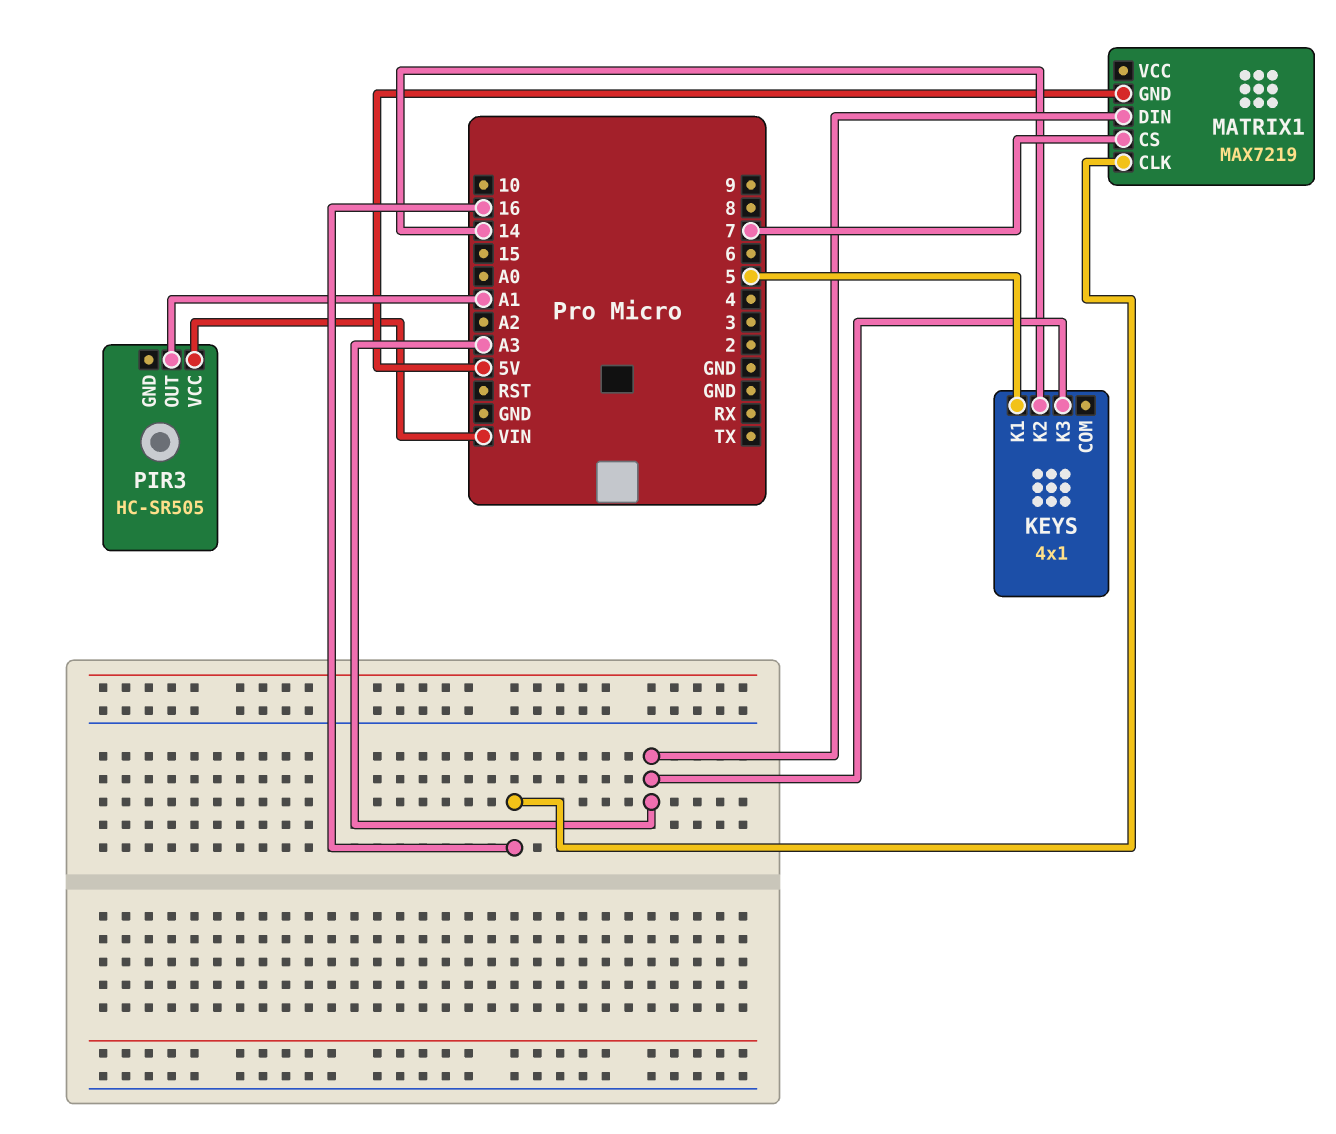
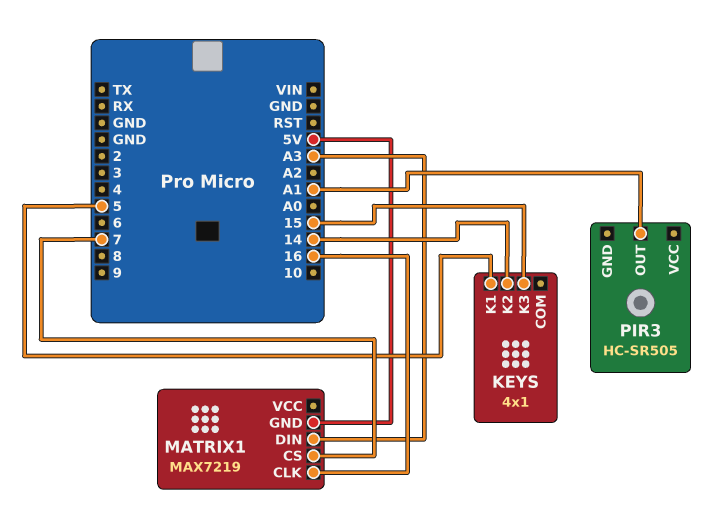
KEYS pin K3: A3 -> 15
PIR3 pin VCC: VIN -> none

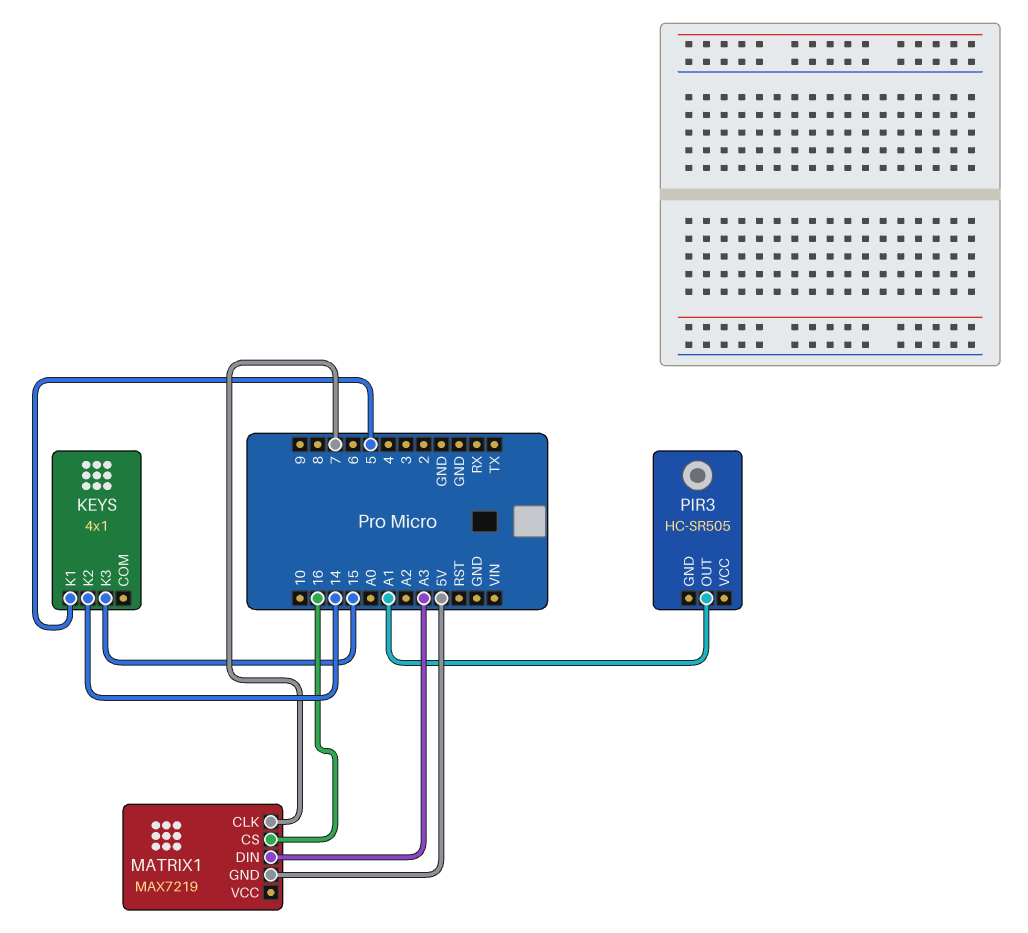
MATRIX1 pin CLK: 16 -> 7
MATRIX1 pin CS: 7 -> 16

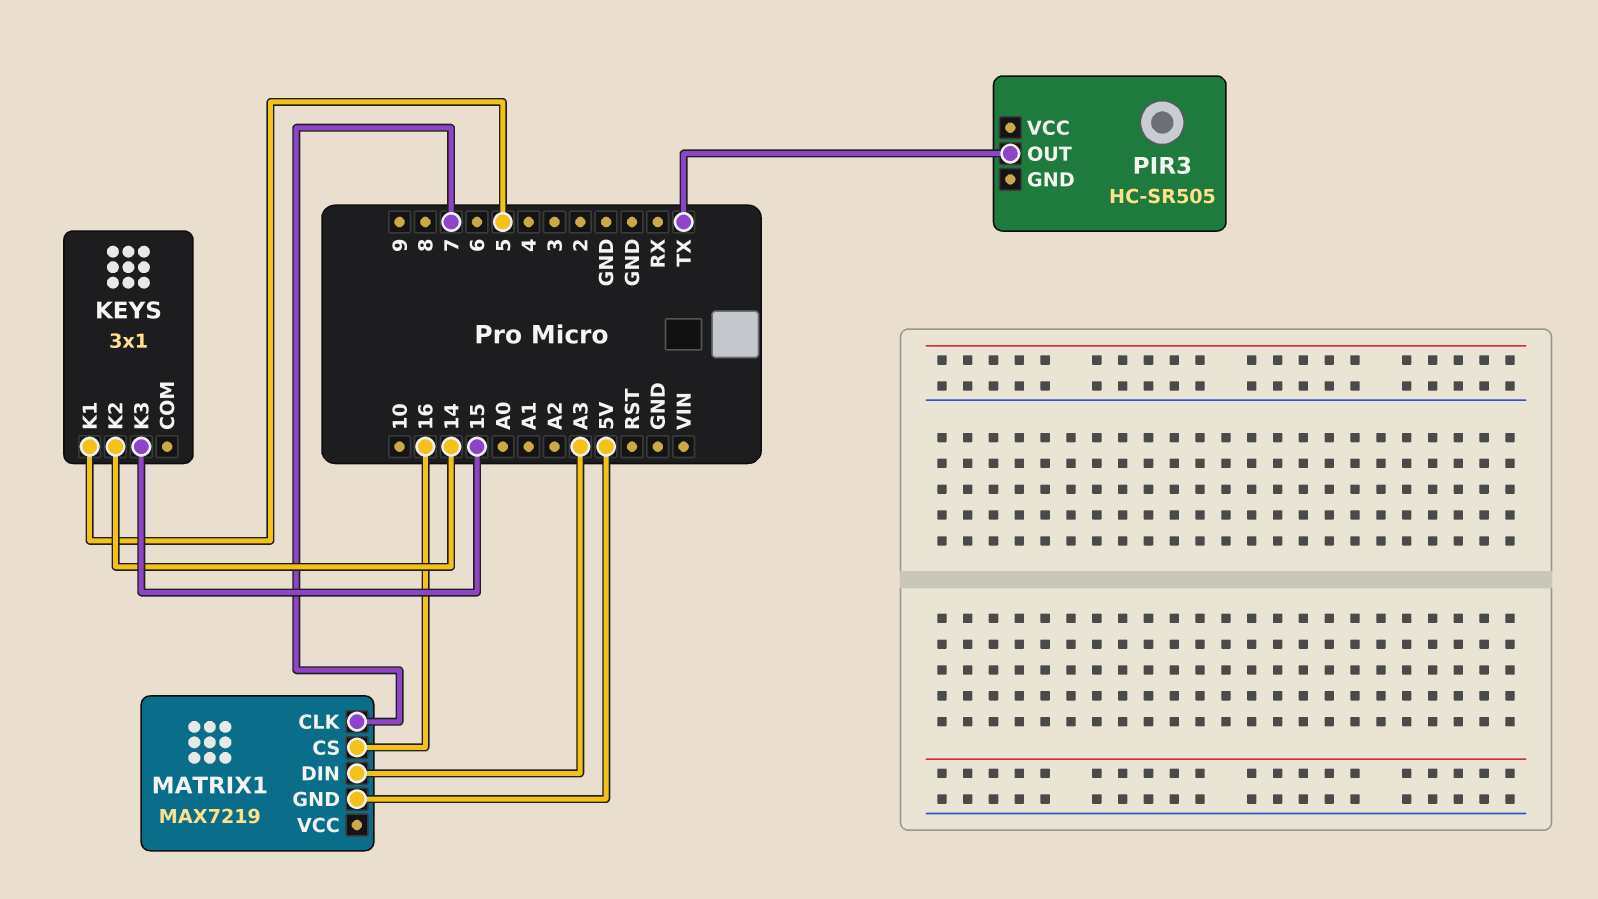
KEYS: 4x1 -> 3x1
PIR3 pin OUT: A1 -> TX

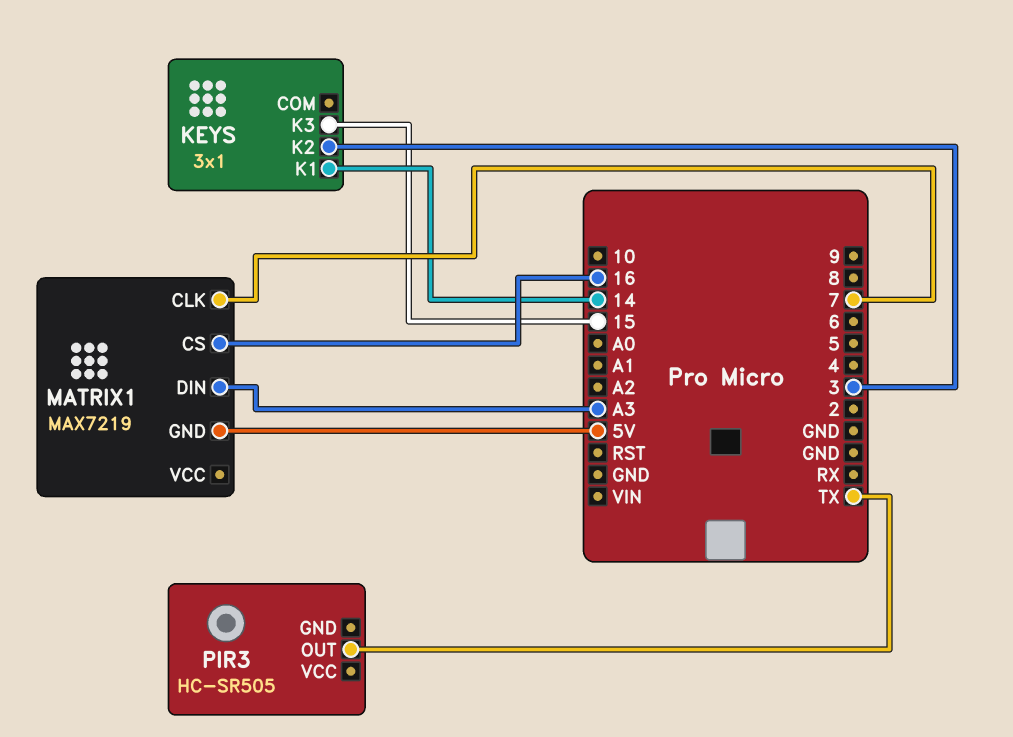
KEYS pin K1: 5 -> 14
KEYS pin K2: 14 -> 3

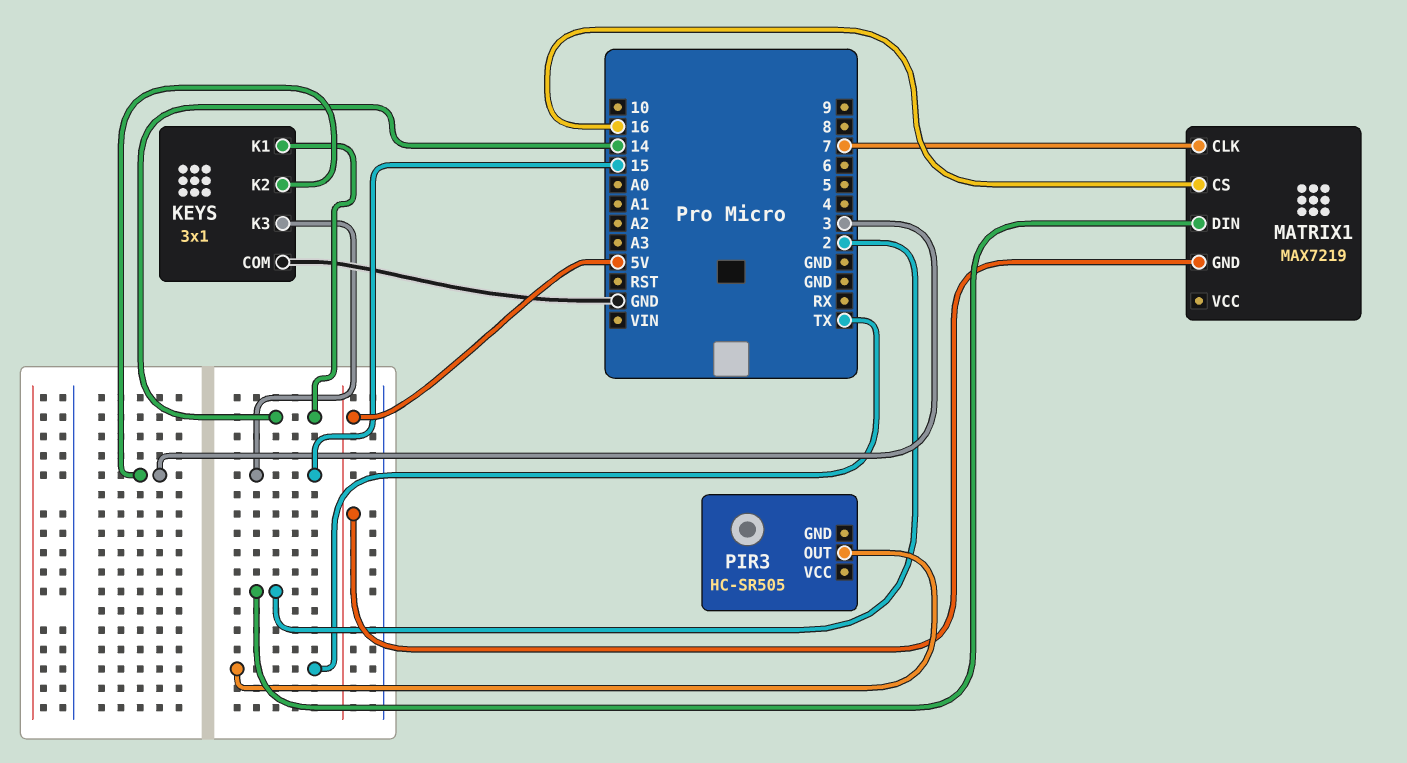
KEYS pin COM: none -> GND
MATRIX1 pin DIN: A3 -> 2

